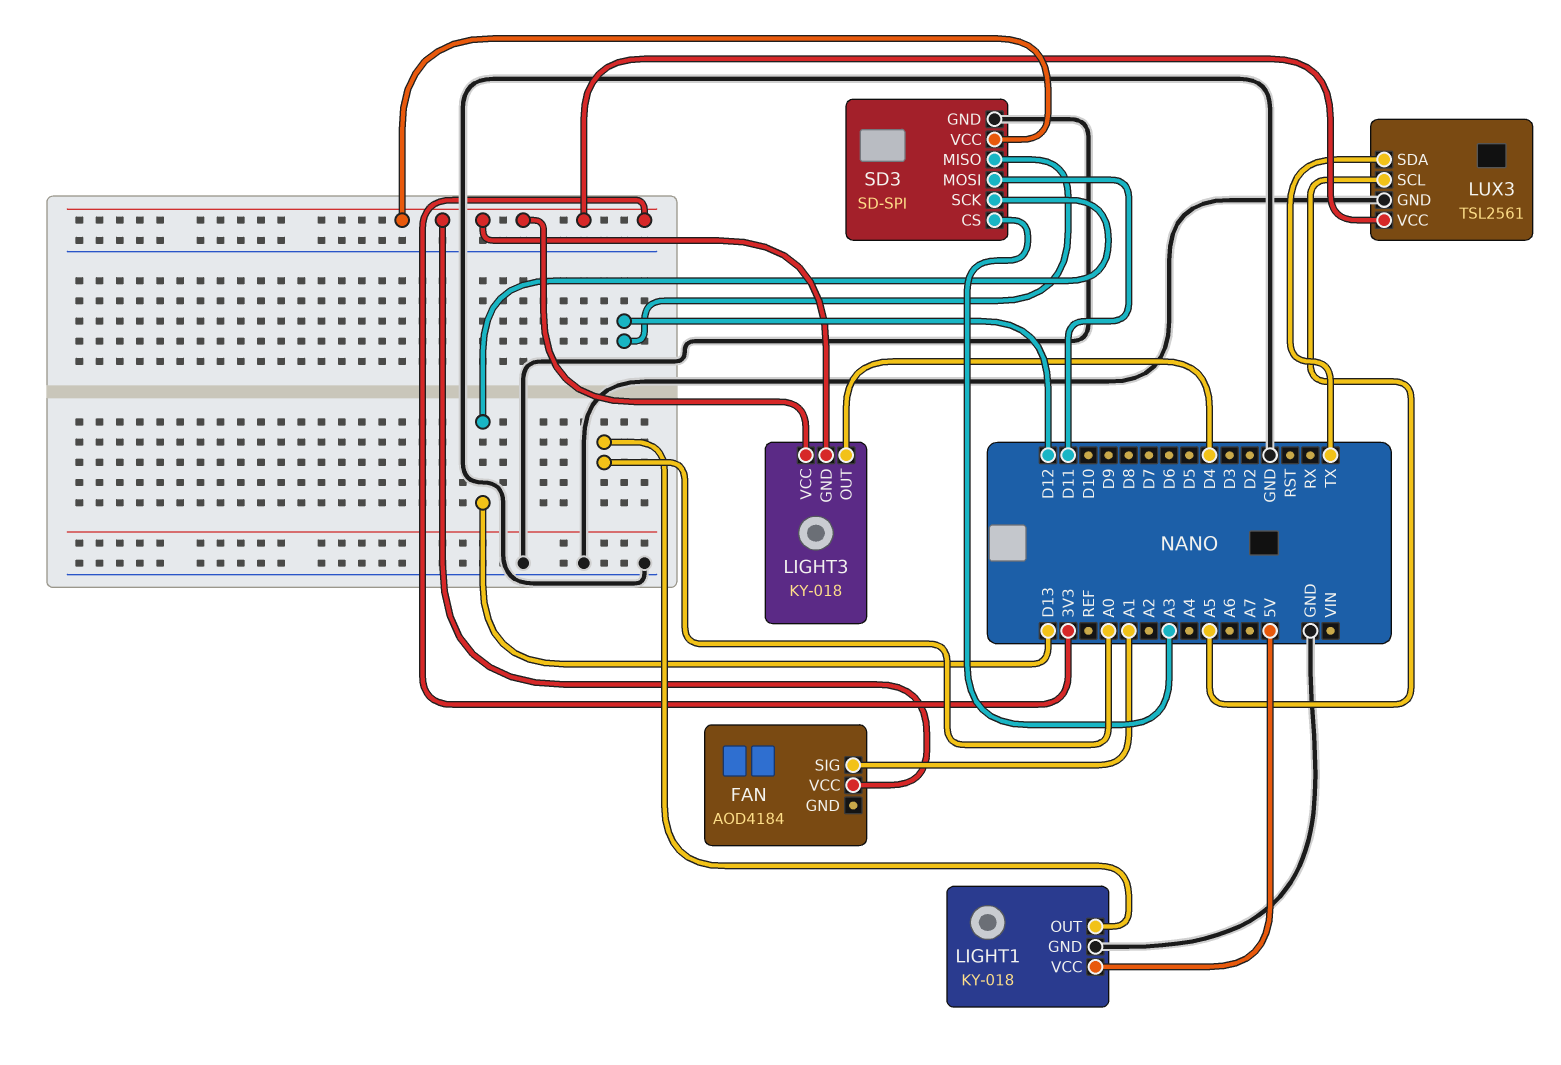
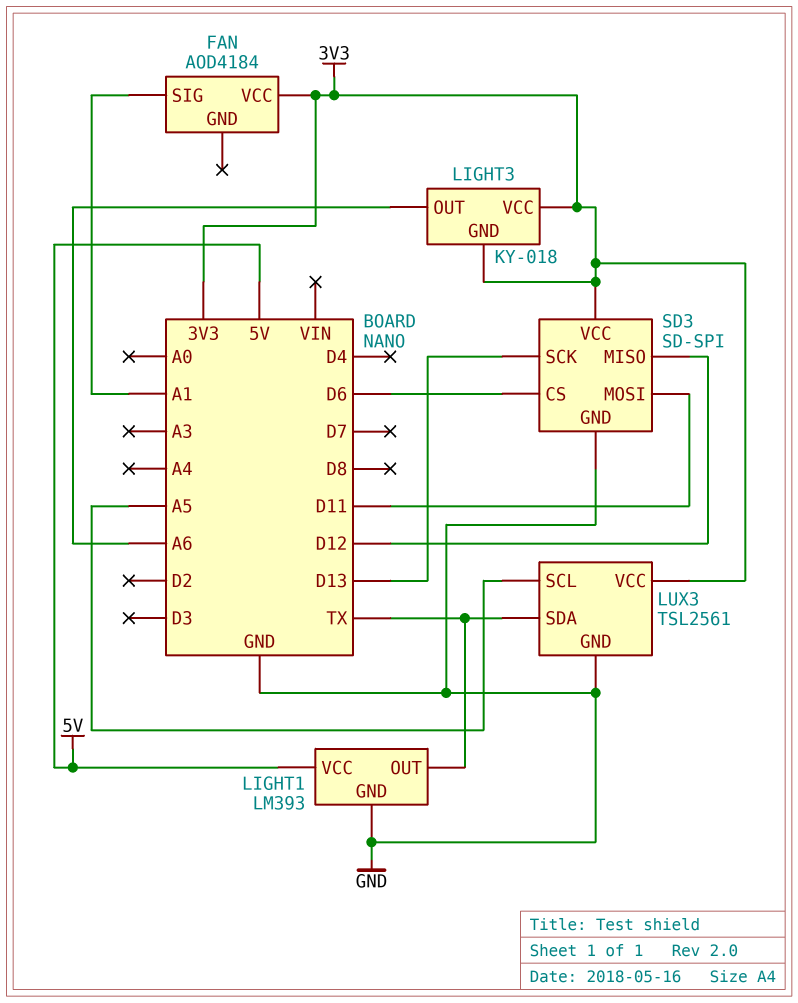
LIGHT1: KY-018 -> LM393
LIGHT1 pin OUT: A0 -> TX
LIGHT3 pin OUT: D4 -> A6
SD3 pin CS: A3 -> D6

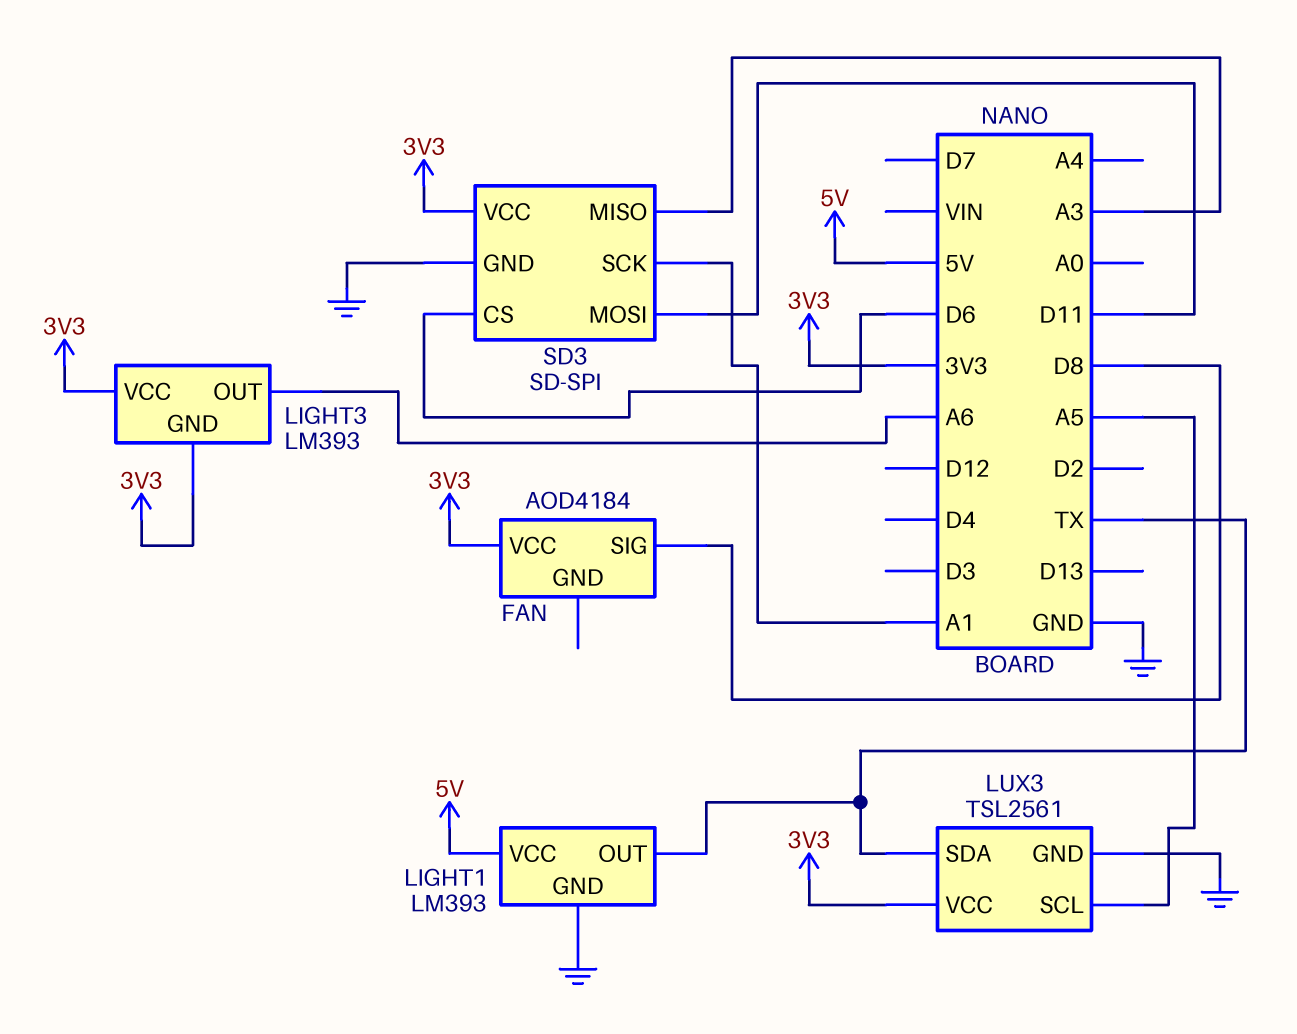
FAN pin SIG: A1 -> D8
LIGHT3: KY-018 -> LM393
SD3 pin MISO: D12 -> A3
SD3 pin SCK: D13 -> A1

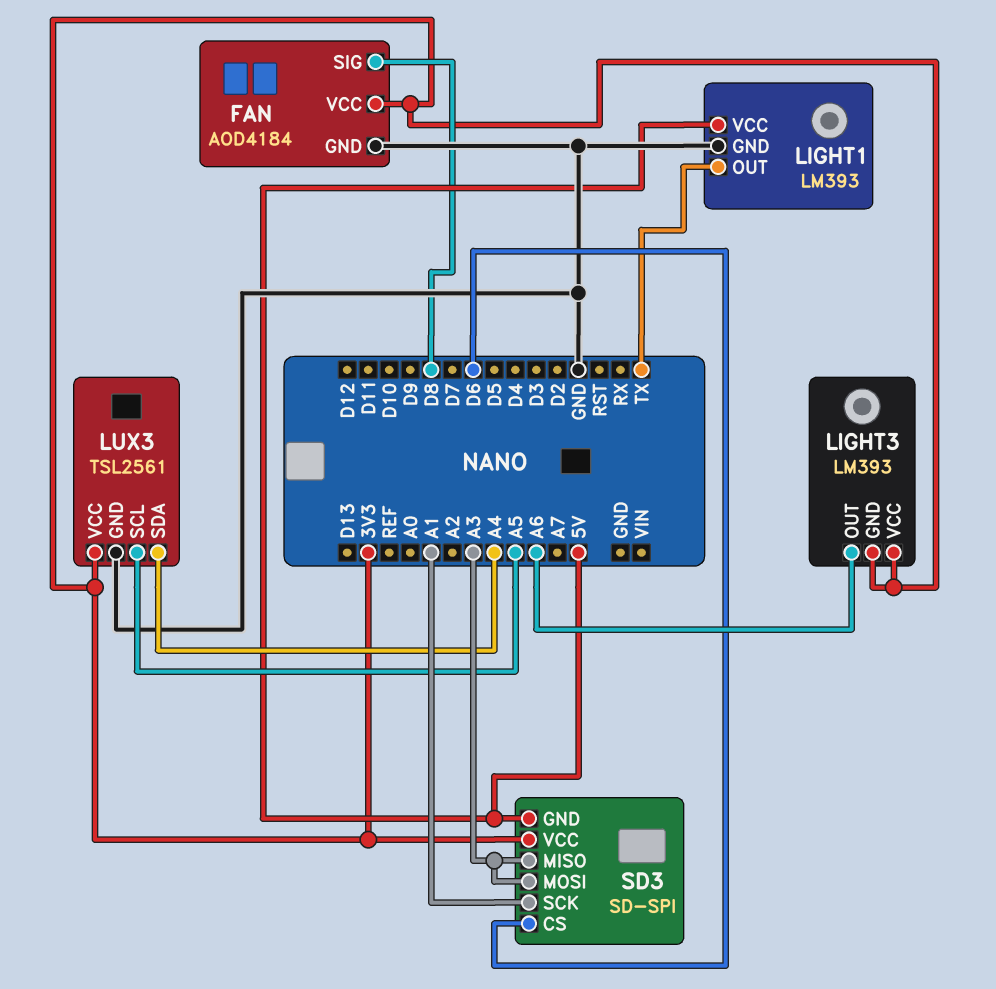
FAN pin GND: none -> GND
LUX3 pin SDA: TX -> A4
SD3 pin GND: GND -> 5V
SD3 pin MOSI: D11 -> A3

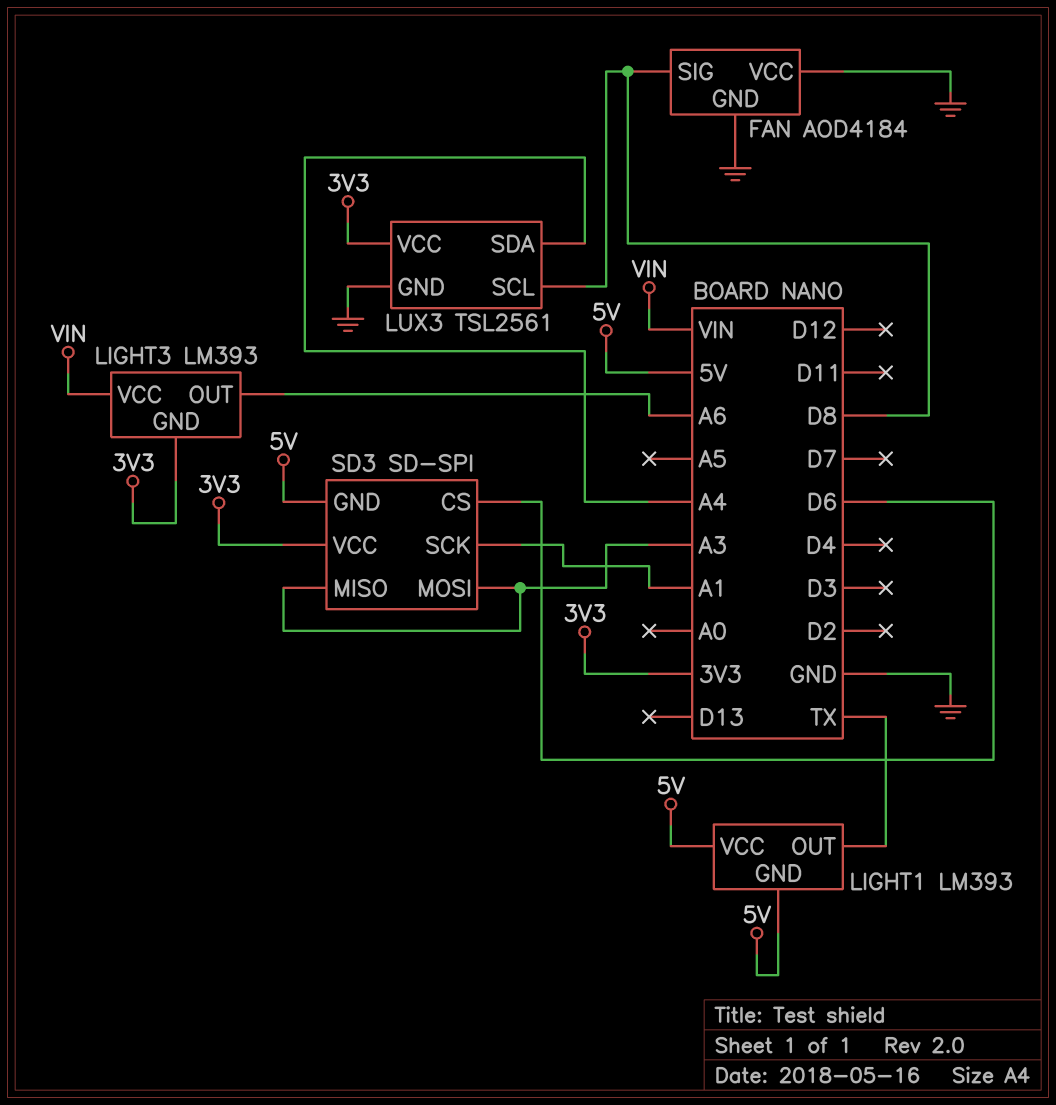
FAN pin VCC: 3V3 -> GND
LIGHT1 pin GND: GND -> 5V
LIGHT3 pin VCC: 3V3 -> VIN
LUX3 pin SCL: A5 -> D8

